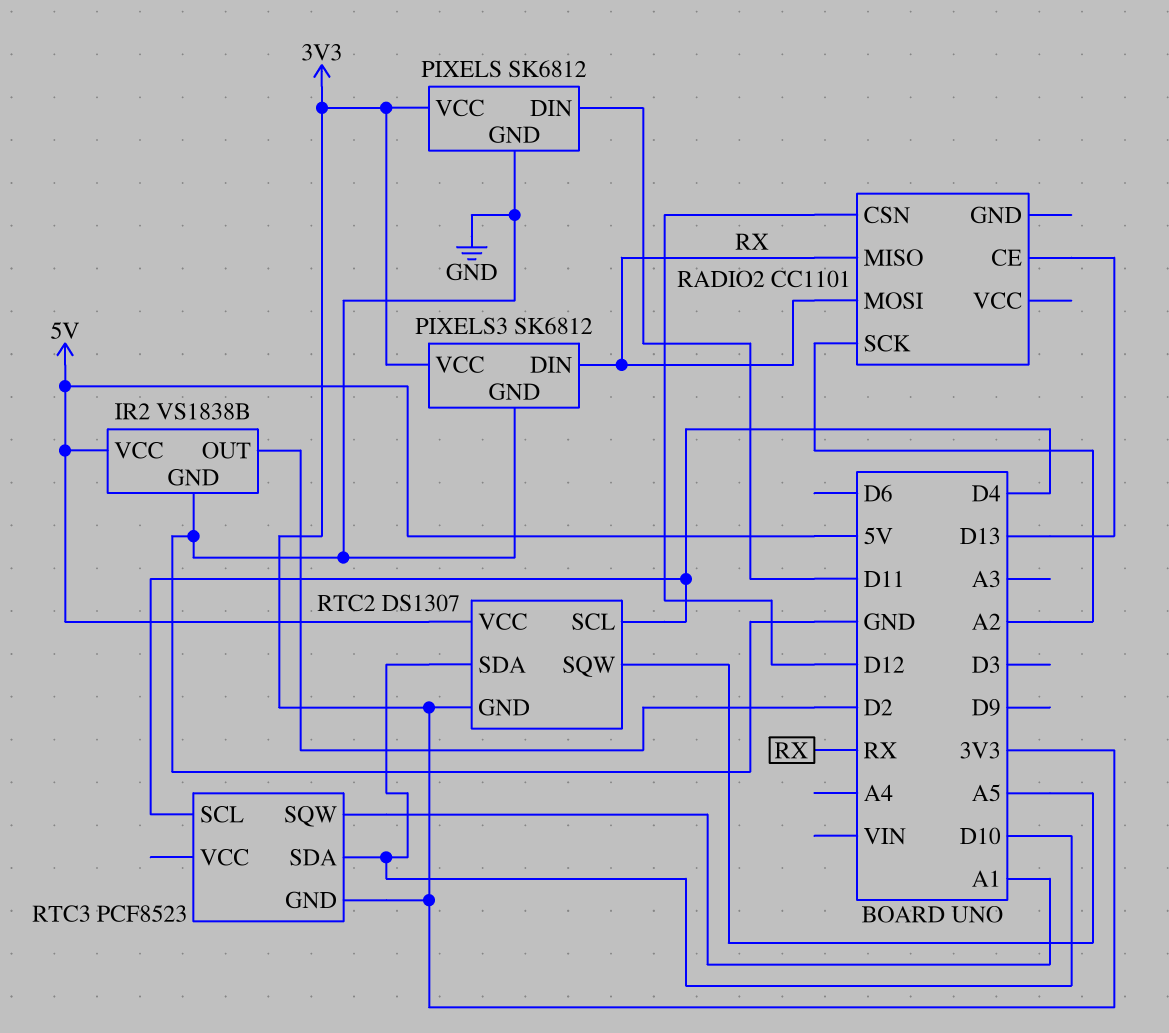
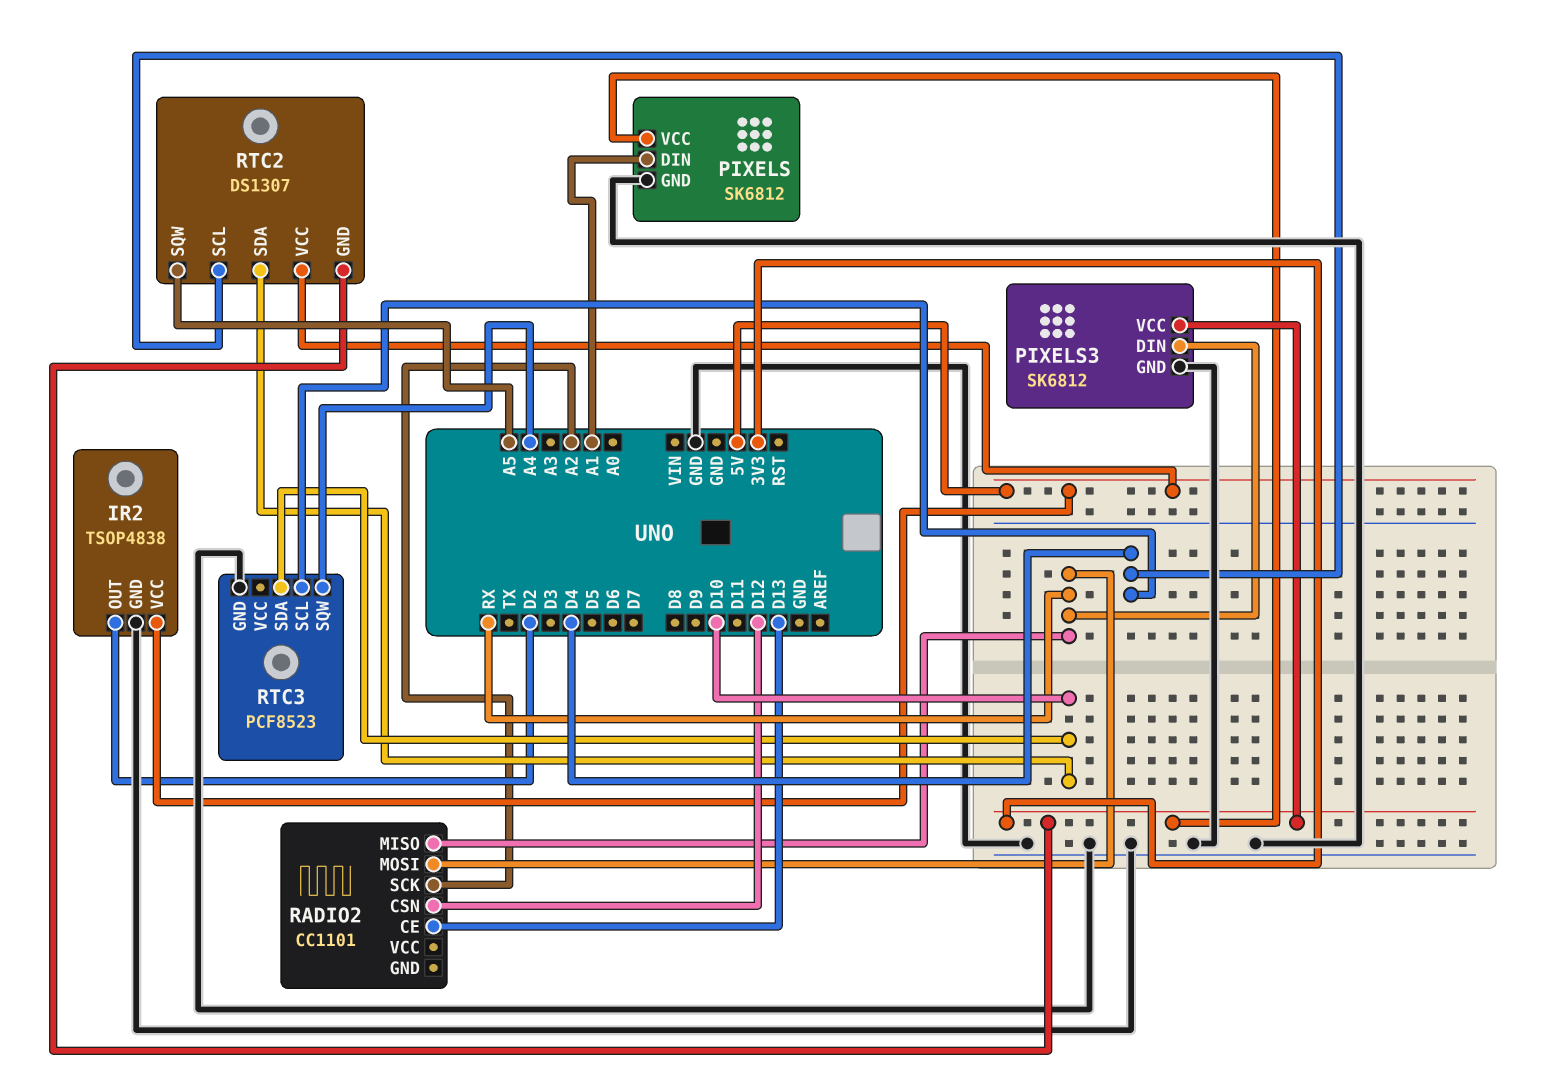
IR2: VS1838B -> TSOP4838
PIXELS pin DIN: D11 -> A1
RTC3 pin GND: 3V3 -> GND
RTC3 pin SQW: A1 -> A4

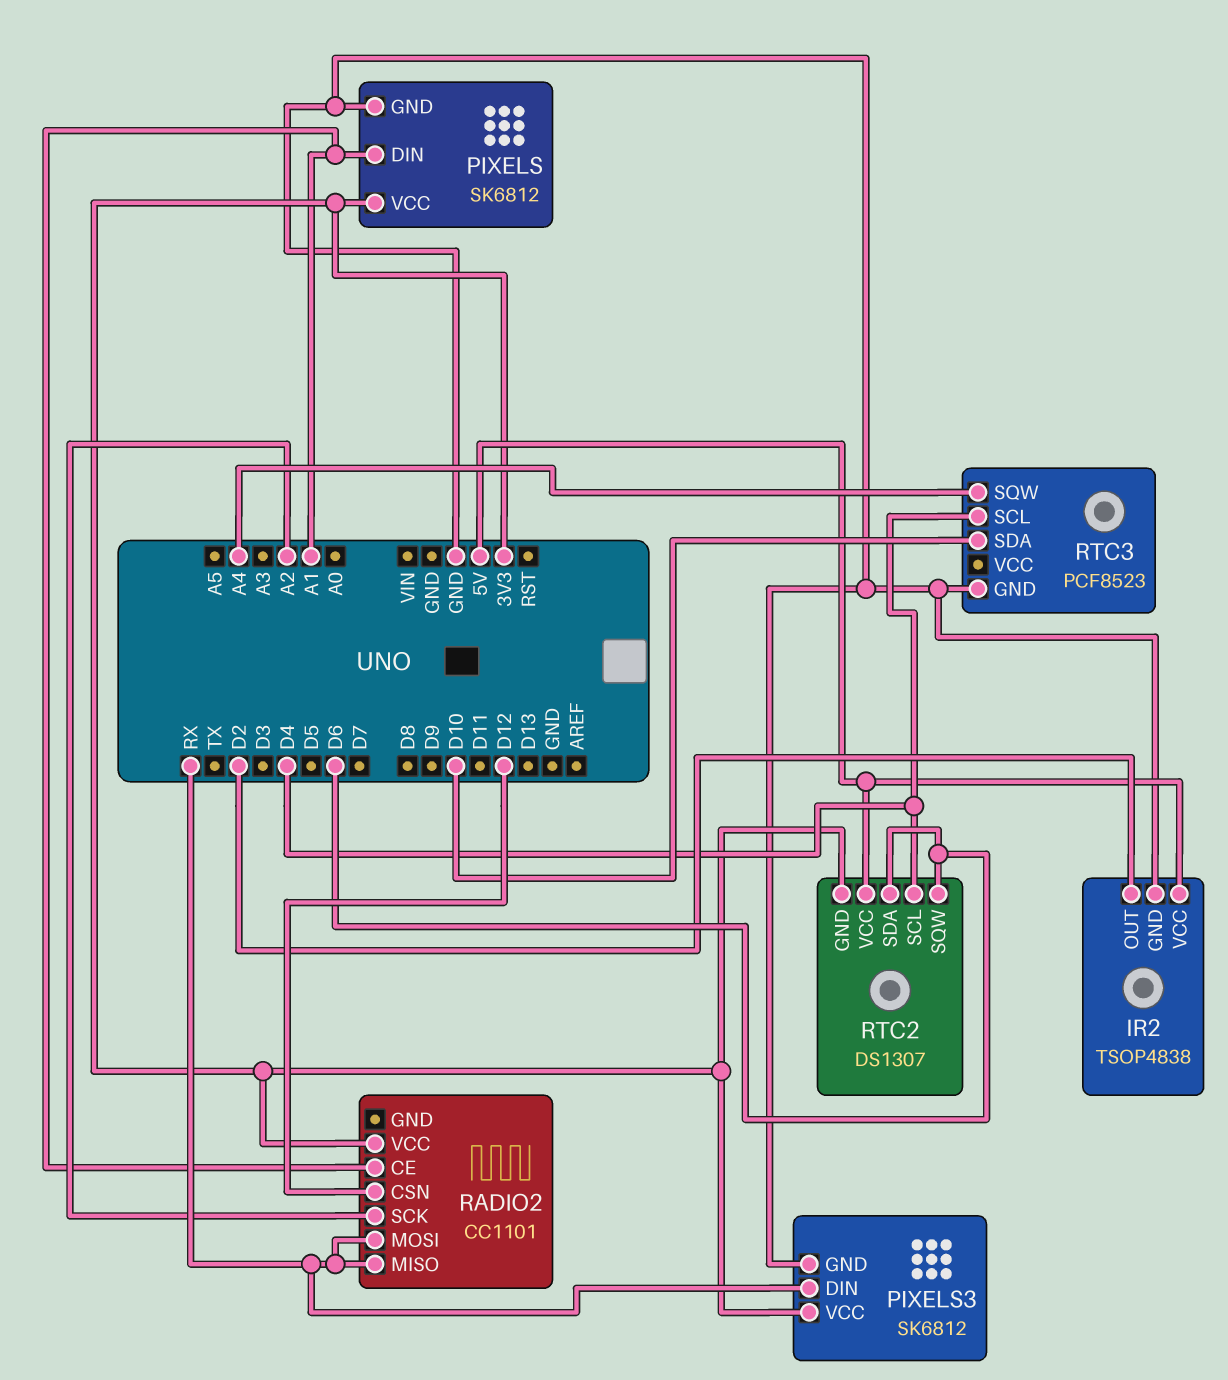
RADIO2 pin CE: D13 -> A1
RADIO2 pin VCC: none -> 3V3
RTC2 pin SDA: D10 -> D6
RTC2 pin SQW: A5 -> D6

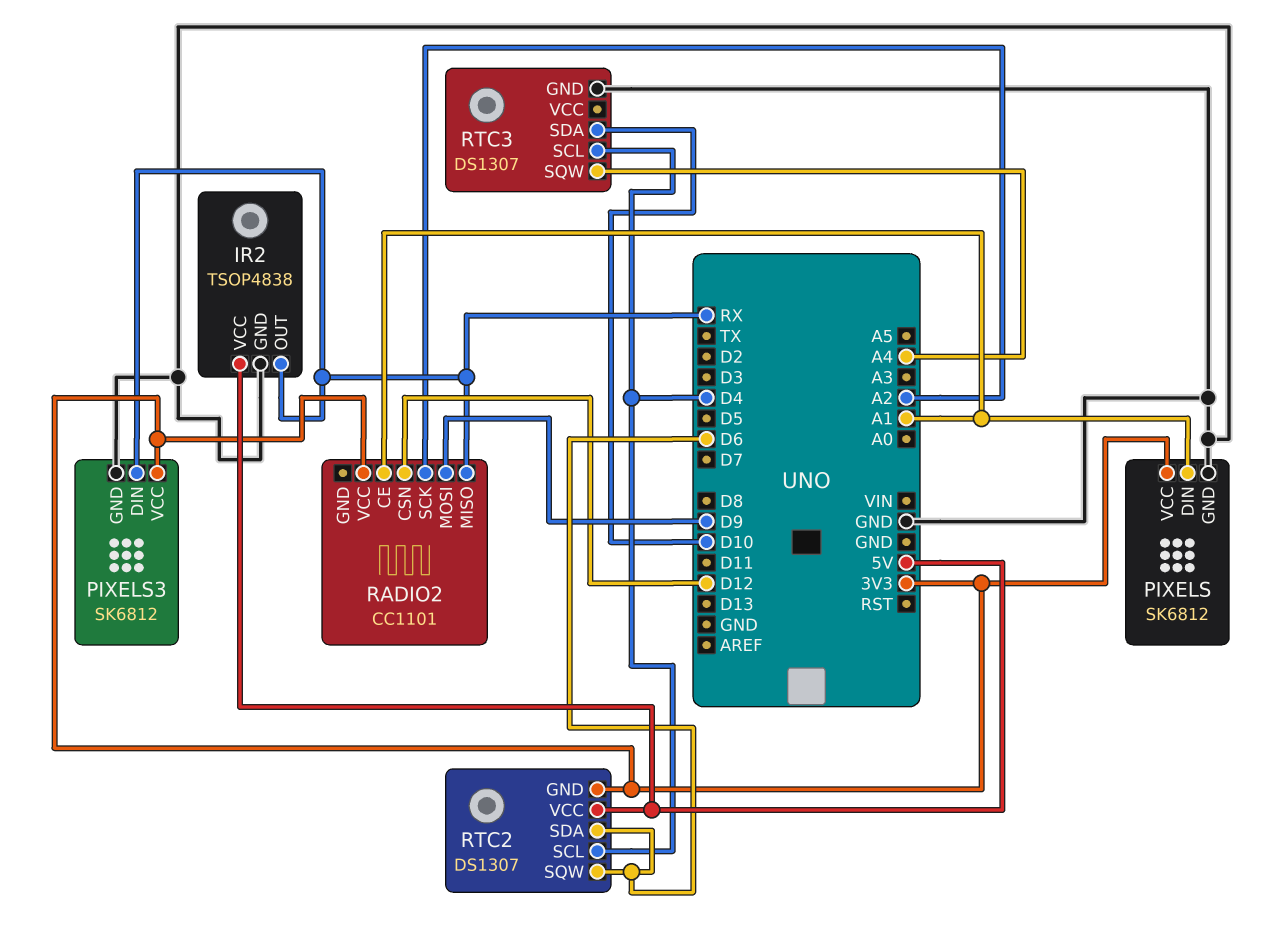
IR2 pin OUT: D2 -> RX
RADIO2 pin MOSI: RX -> D9
RTC3: PCF8523 -> DS1307

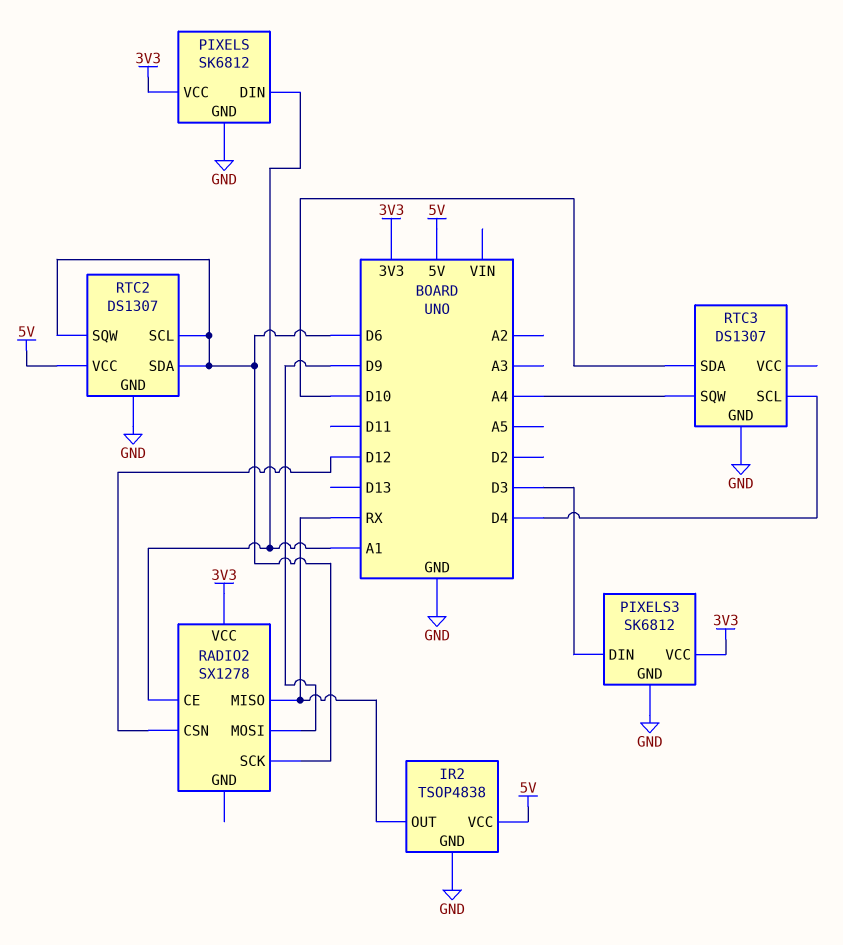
PIXELS3 pin DIN: RX -> D3
RADIO2: CC1101 -> SX1278
RADIO2 pin SCK: A2 -> D6
RTC2 pin GND: 3V3 -> GND
RTC2 pin SCL: D4 -> D6

